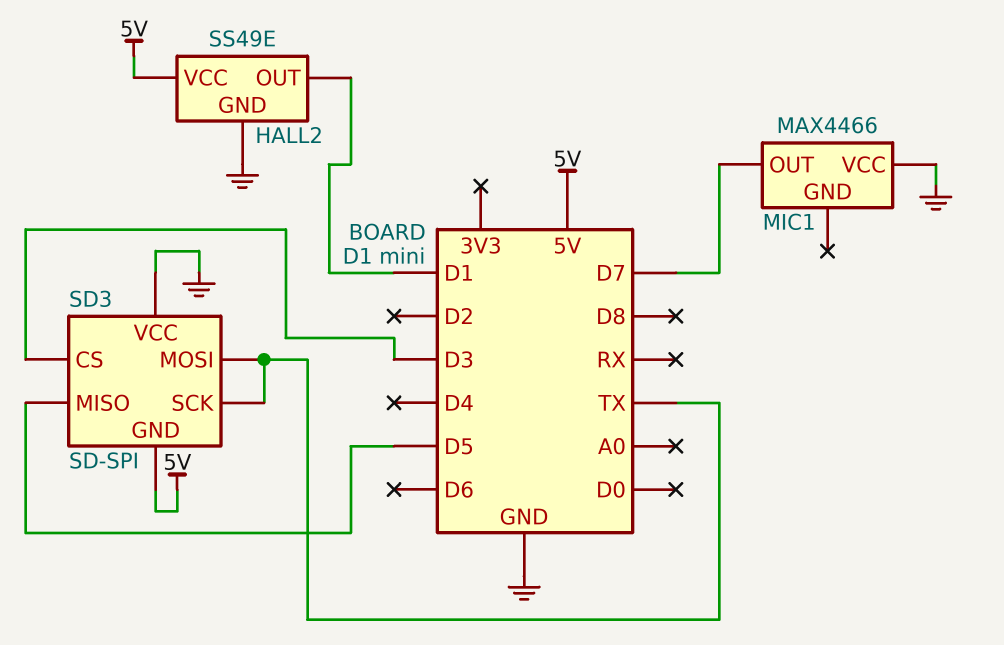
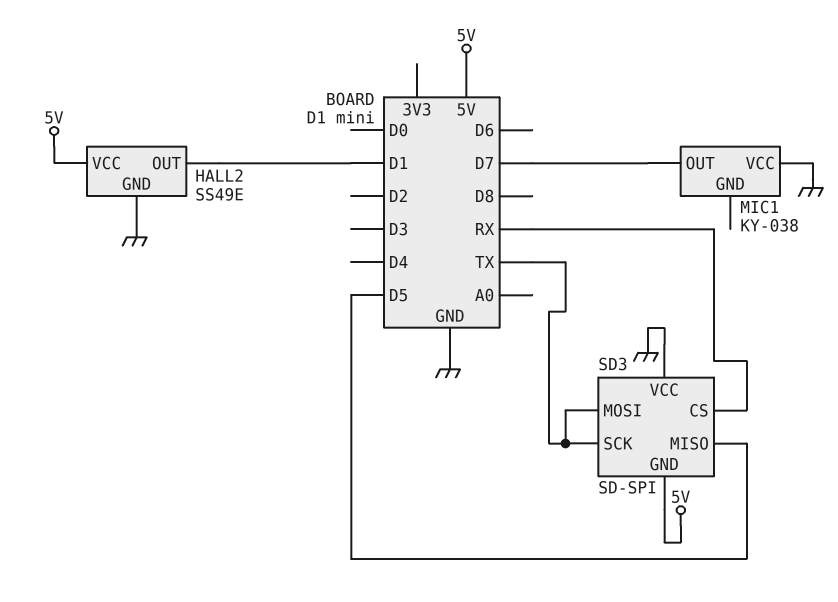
MIC1: MAX4466 -> KY-038
SD3 pin CS: D3 -> RX

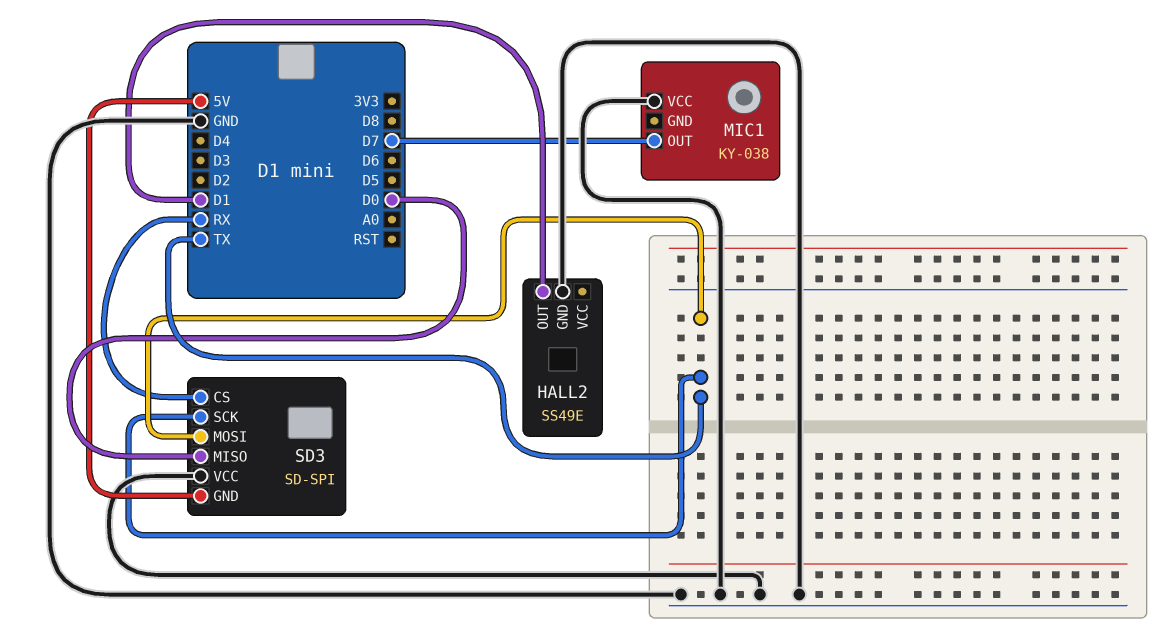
HALL2 pin VCC: 5V -> none
SD3 pin MISO: D5 -> D0

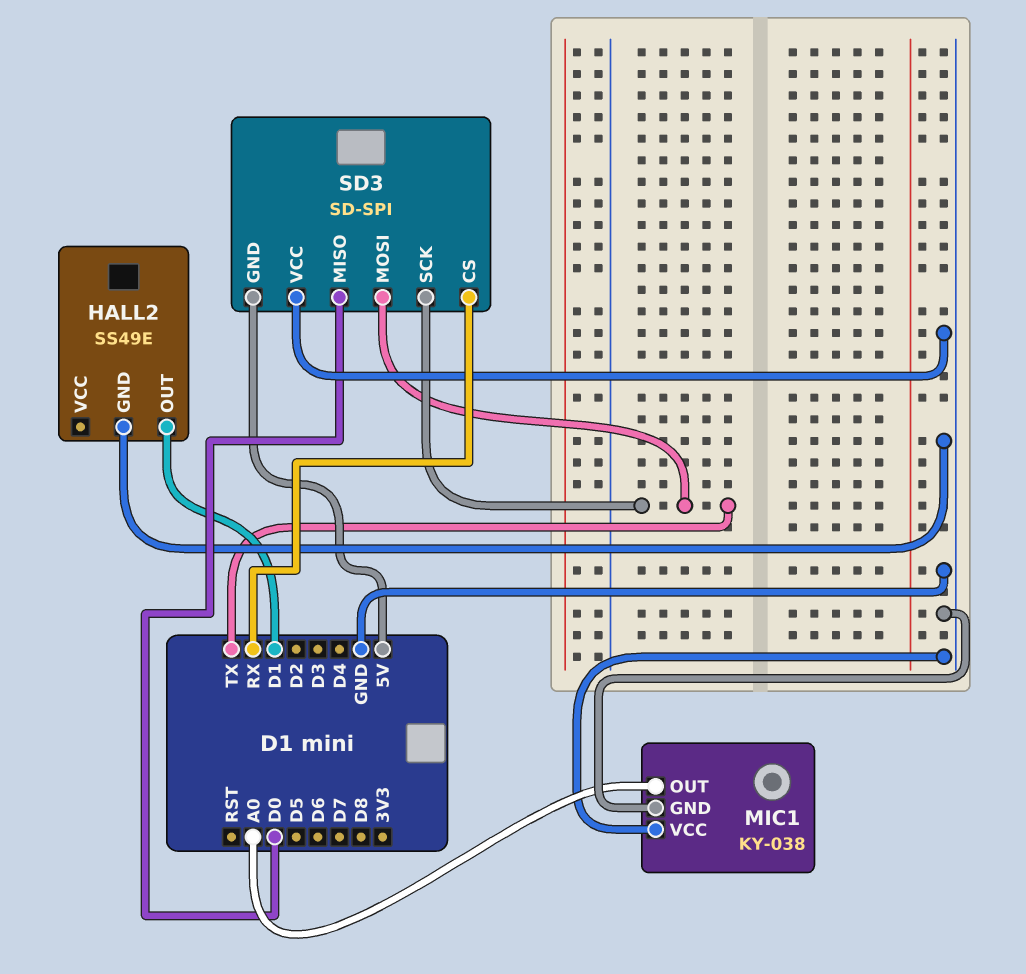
MIC1 pin GND: none -> GND
MIC1 pin OUT: D7 -> A0

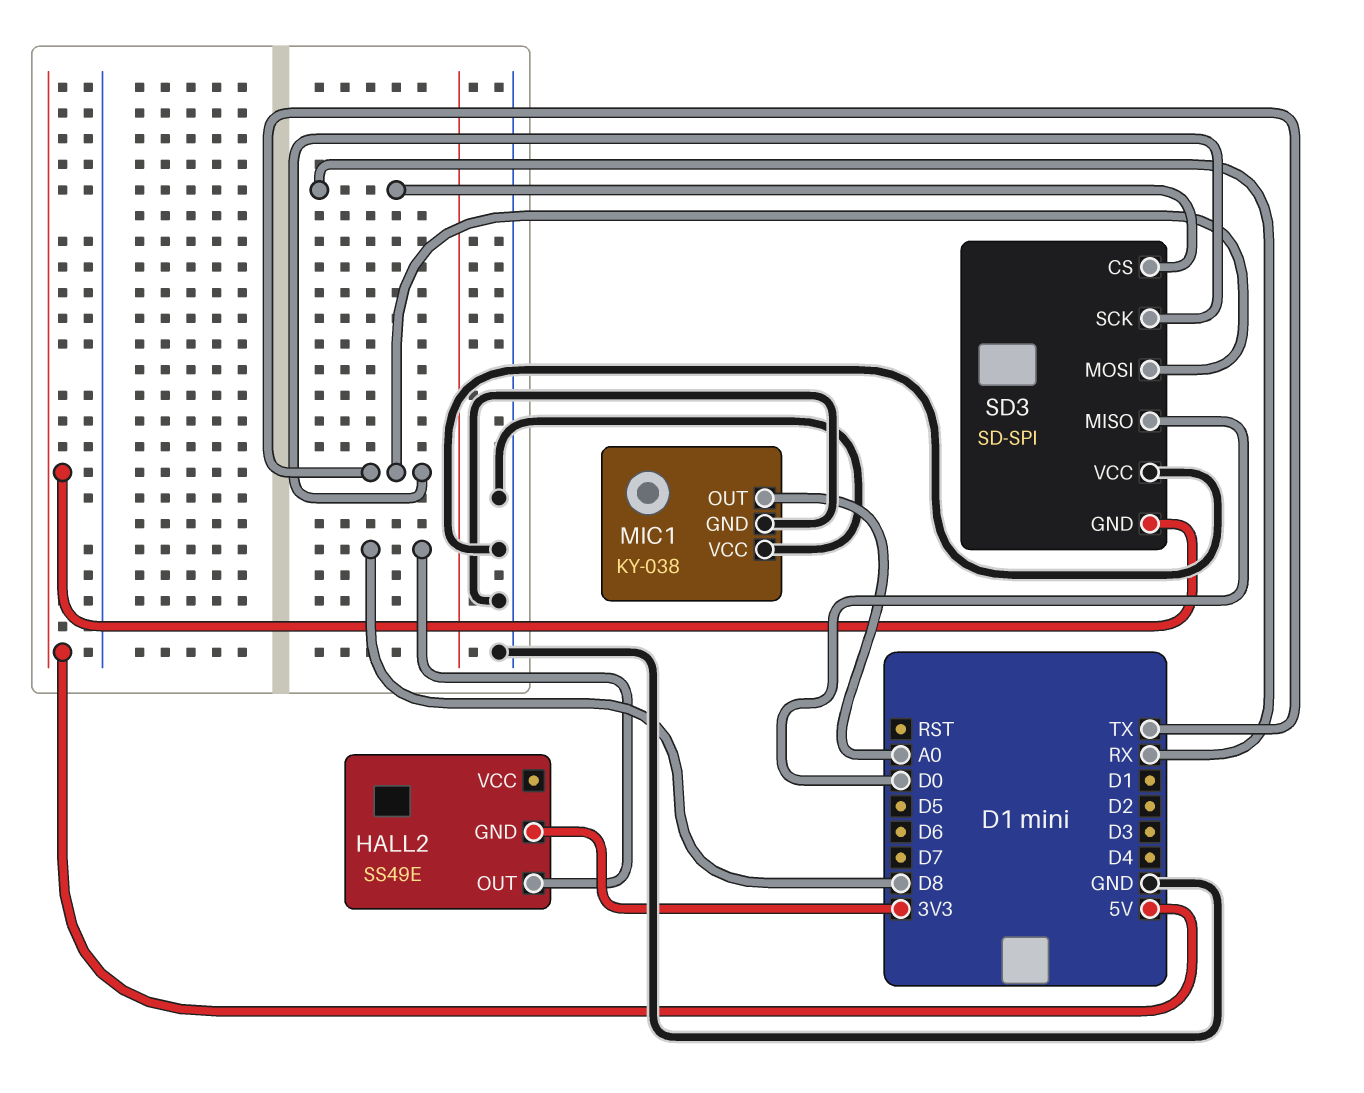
HALL2 pin GND: GND -> 3V3
HALL2 pin OUT: D1 -> D8

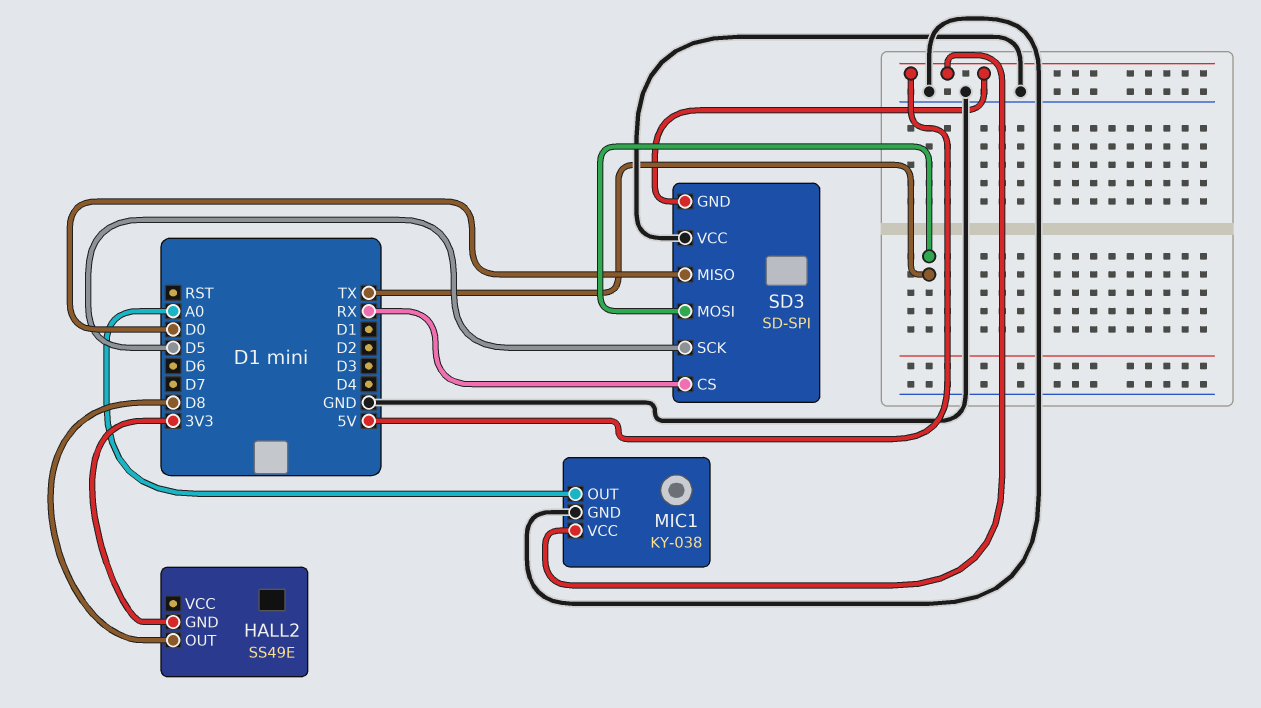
MIC1 pin VCC: GND -> 5V
SD3 pin SCK: TX -> D5

